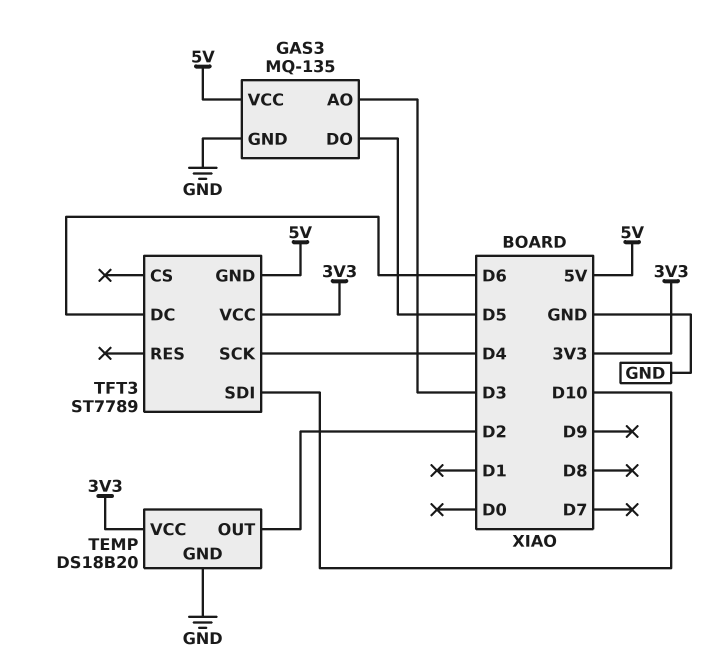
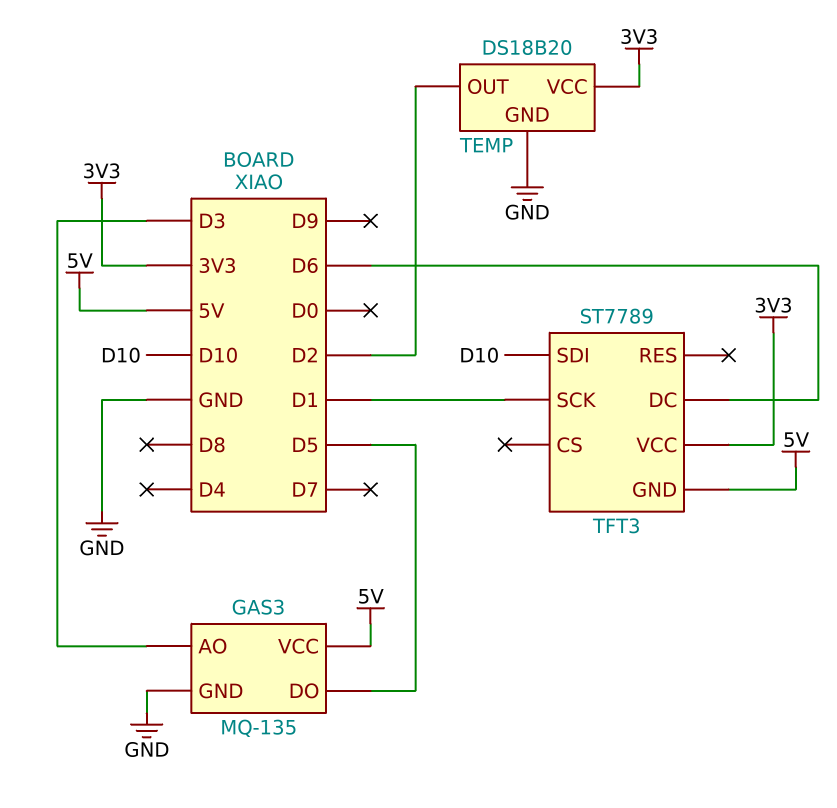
TFT3 pin SCK: D4 -> D1

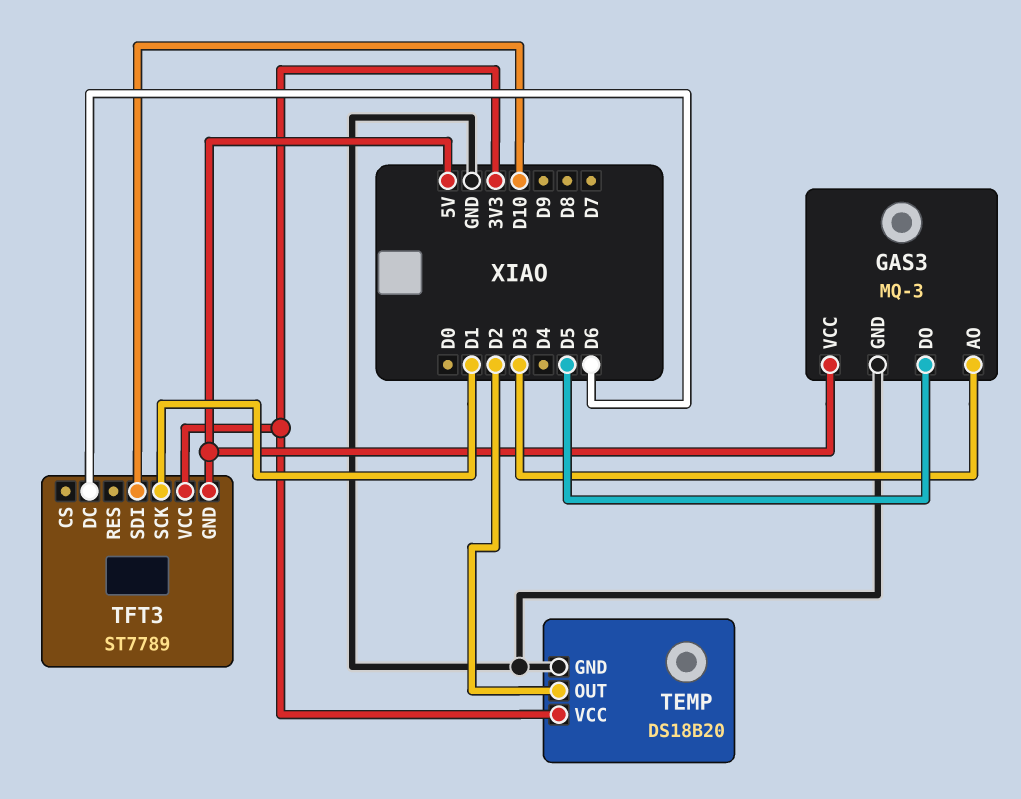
GAS3: MQ-135 -> MQ-3

